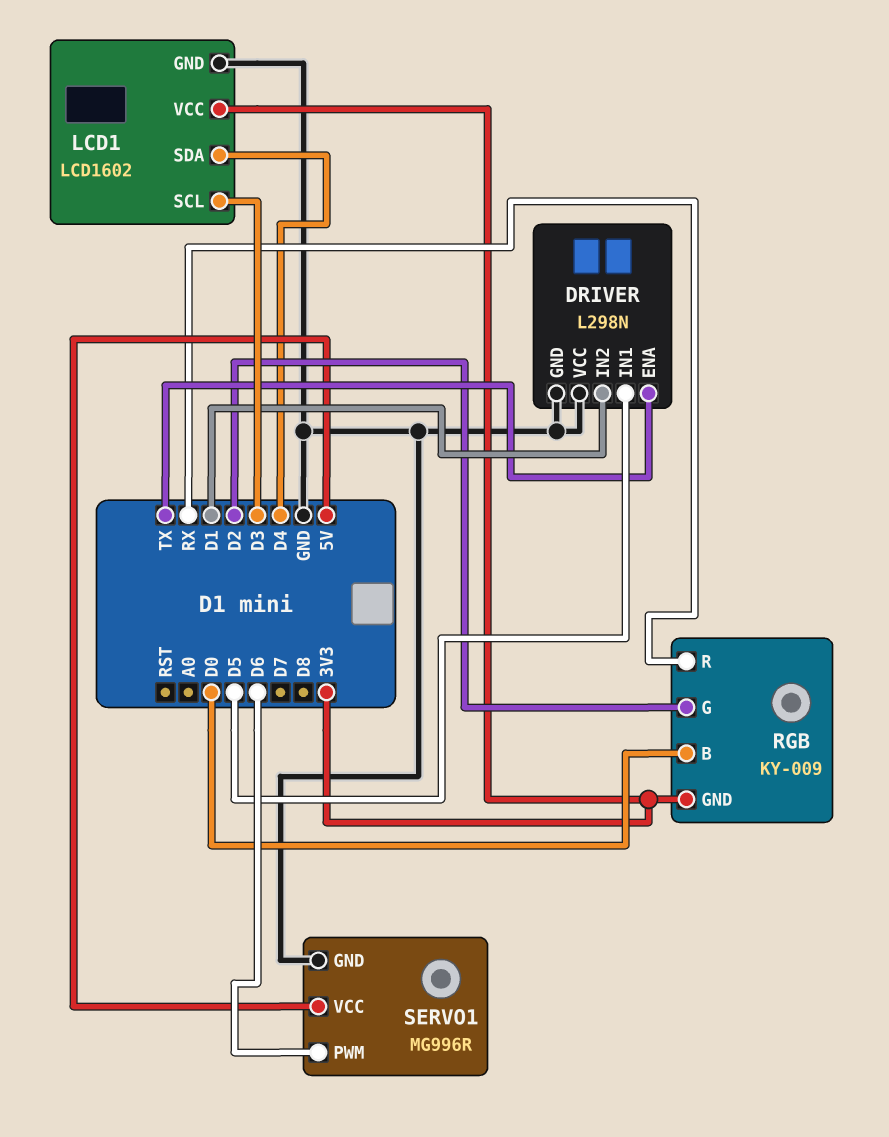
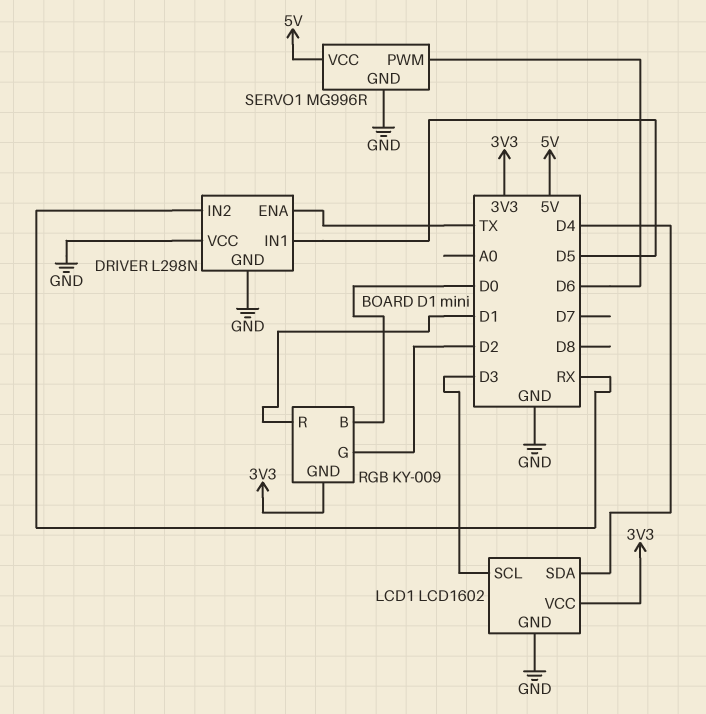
DRIVER pin IN2: D1 -> RX
RGB pin R: RX -> D1

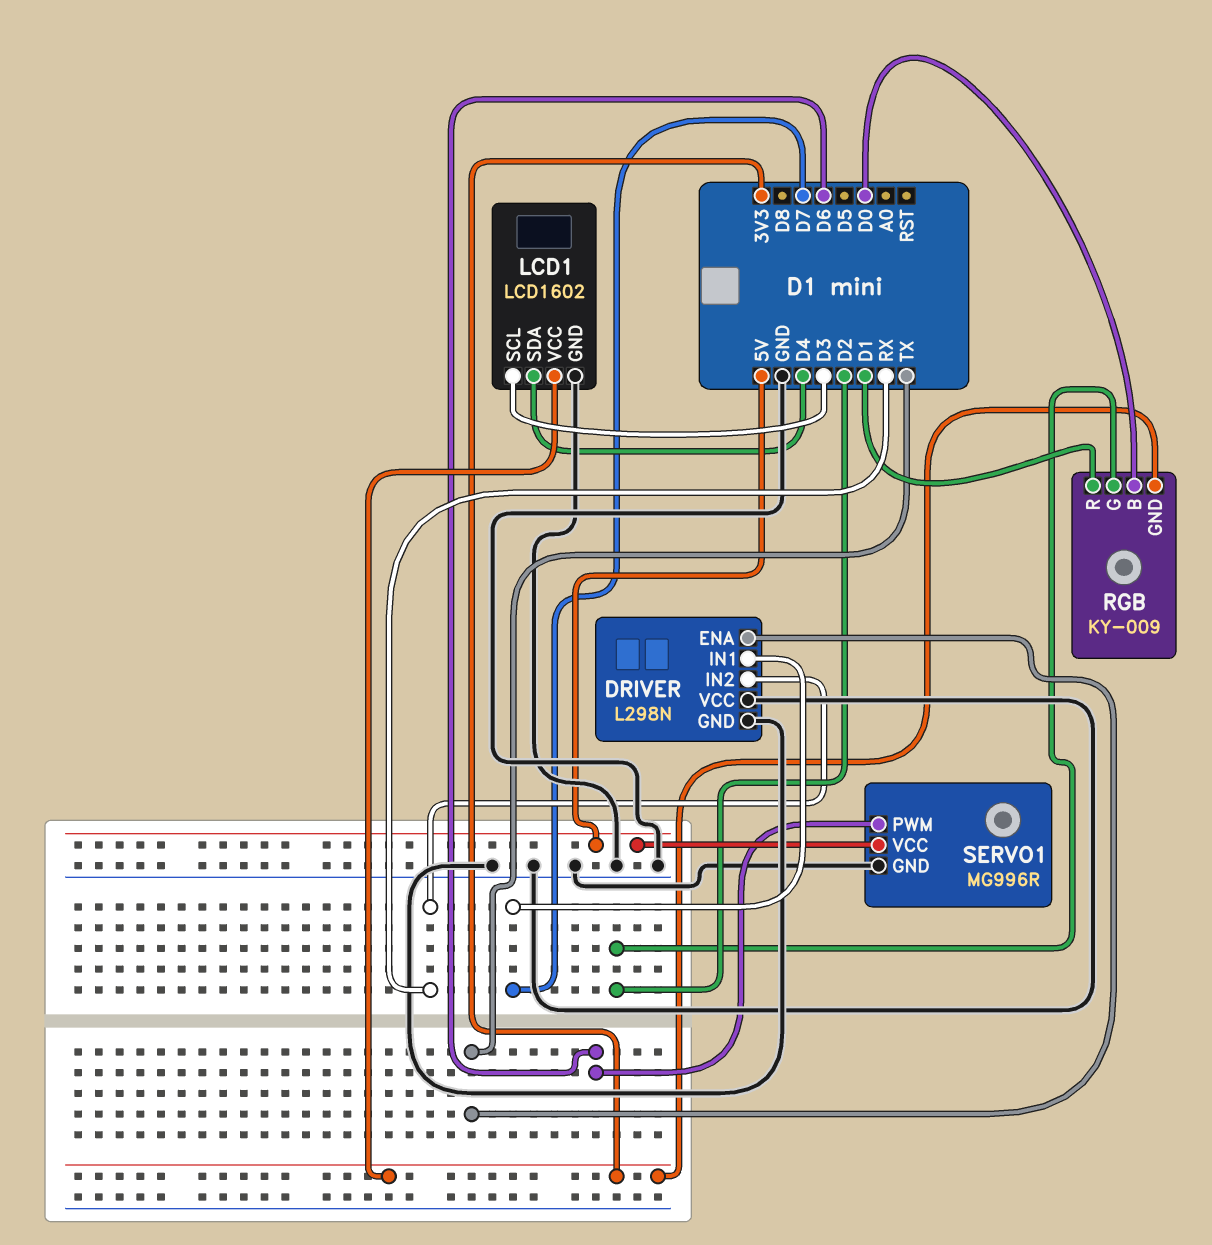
DRIVER pin IN1: D5 -> D7

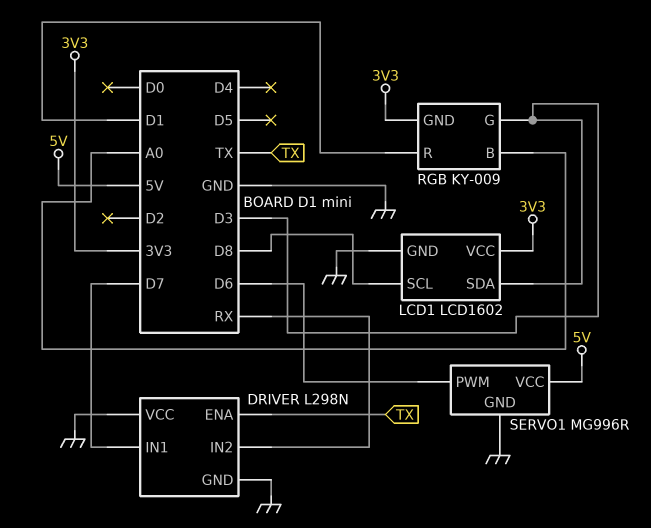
LCD1 pin SCL: D3 -> D8
LCD1 pin SDA: D4 -> D3
RGB pin B: D0 -> A0
RGB pin G: D2 -> D3

